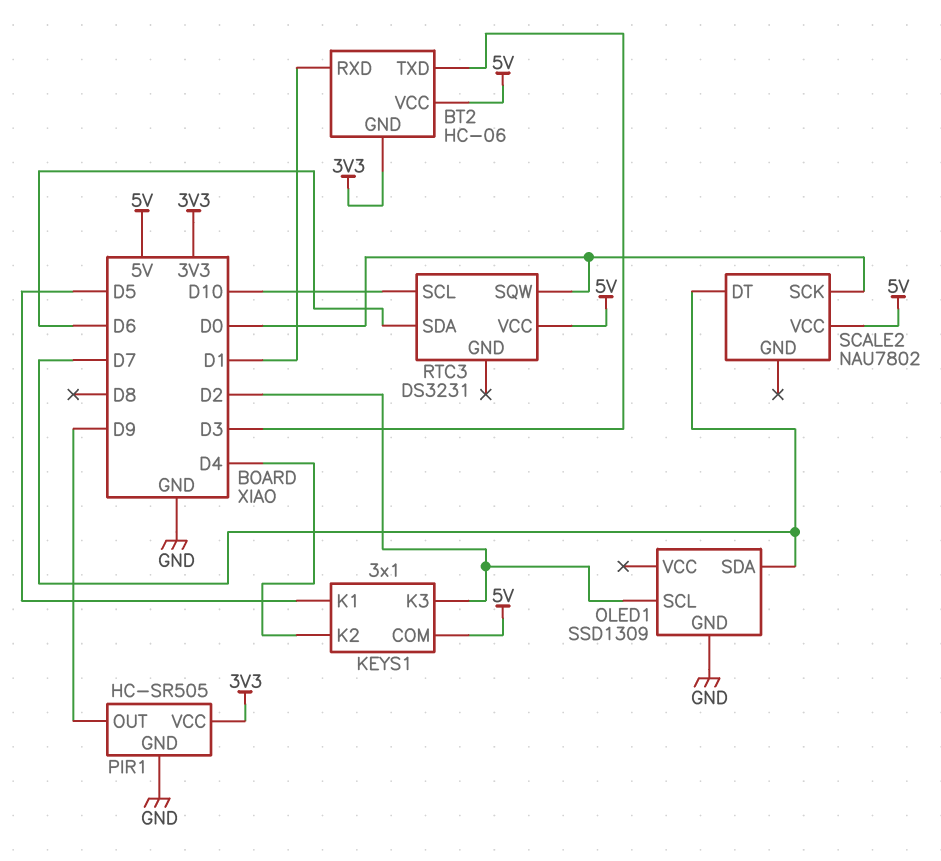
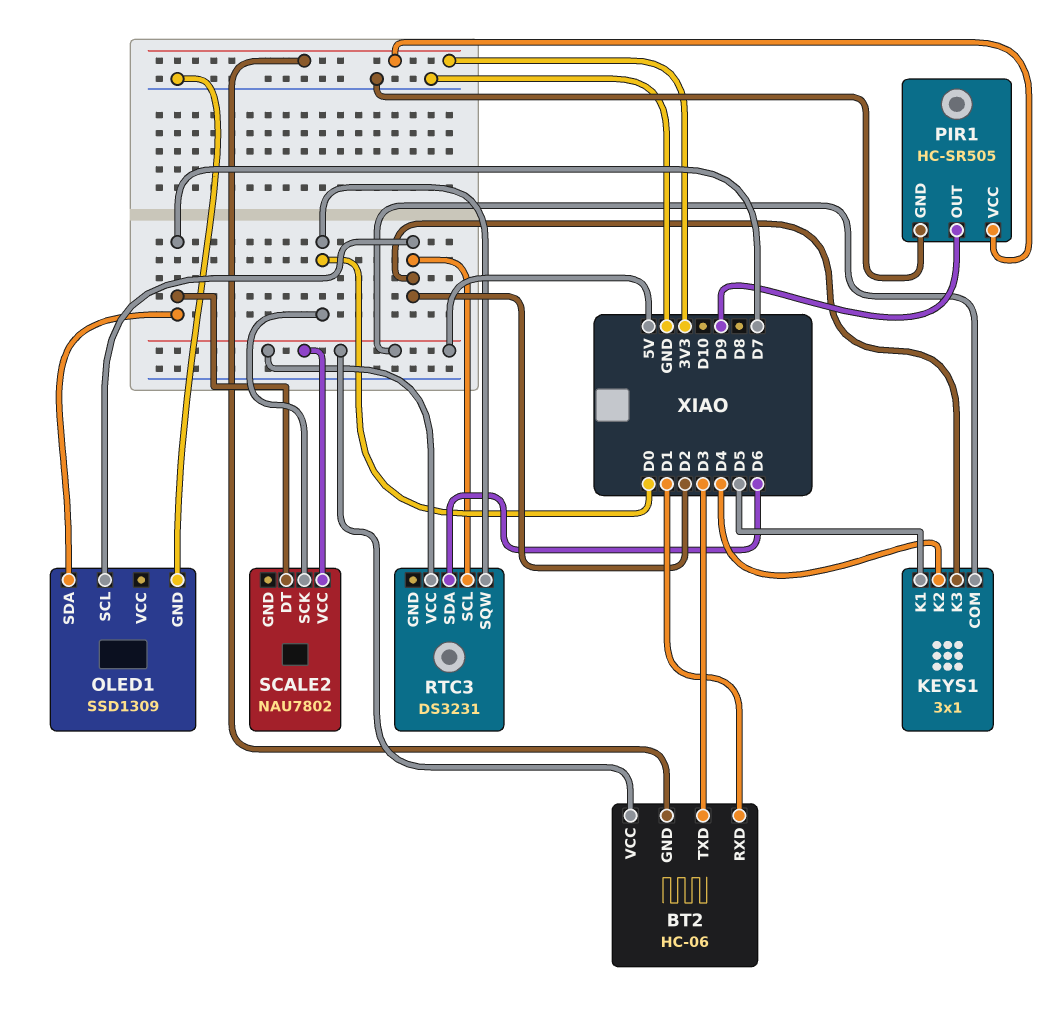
RTC3 pin SCL: D10 -> D2

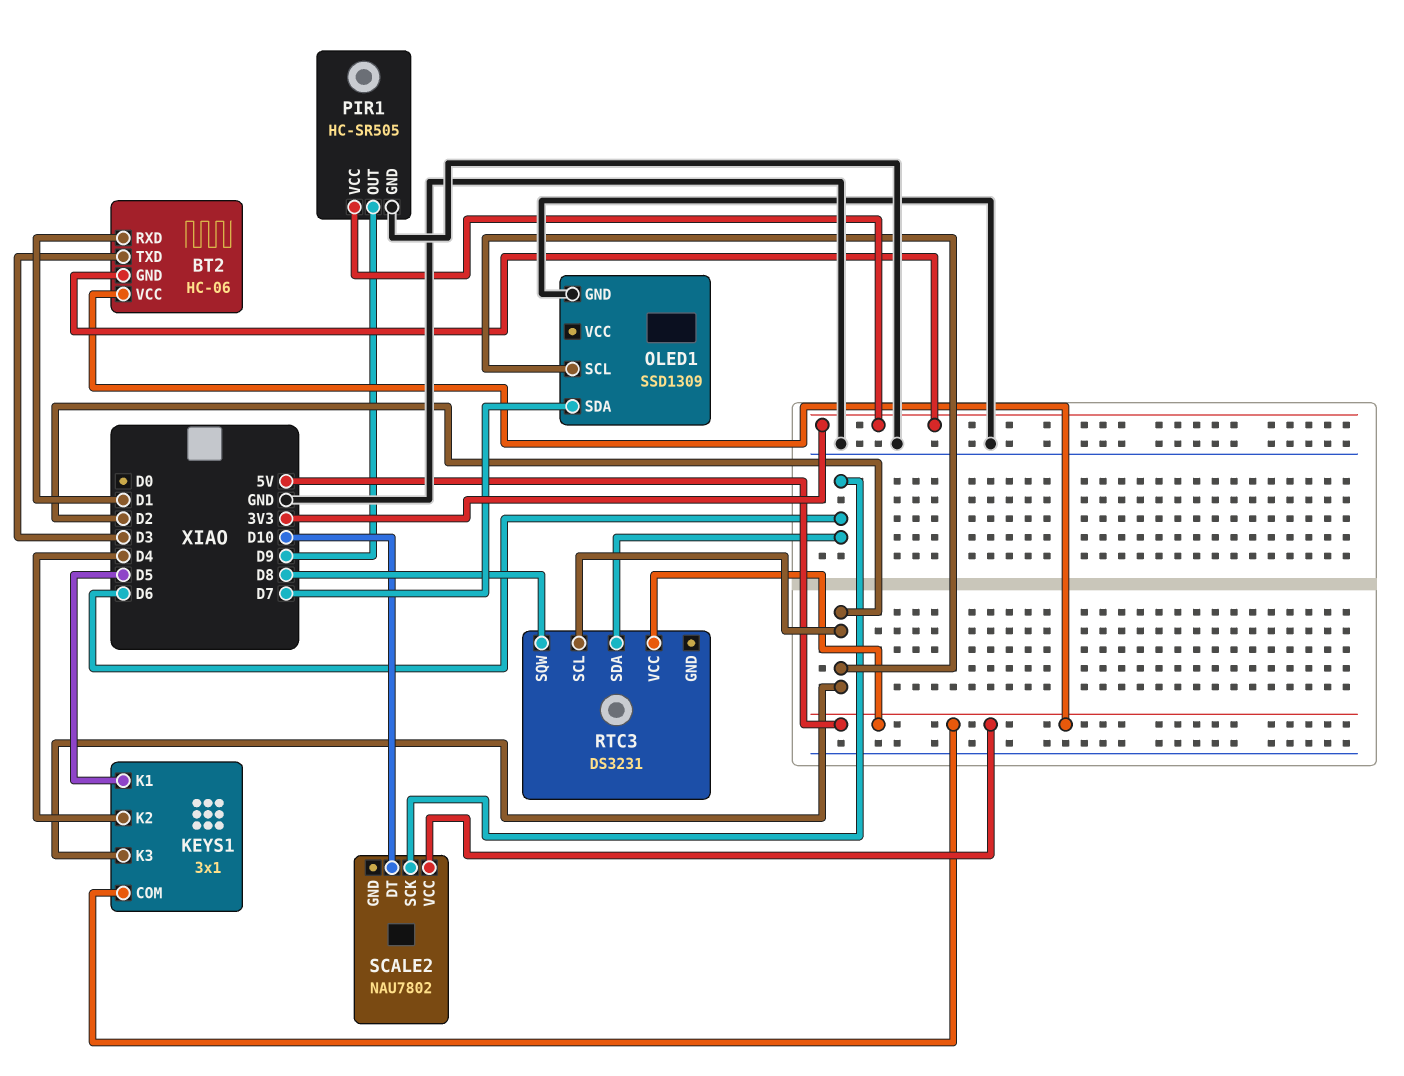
RTC3 pin SQW: D0 -> D8
SCALE2 pin DT: D7 -> D10
SCALE2 pin SCK: D0 -> D6

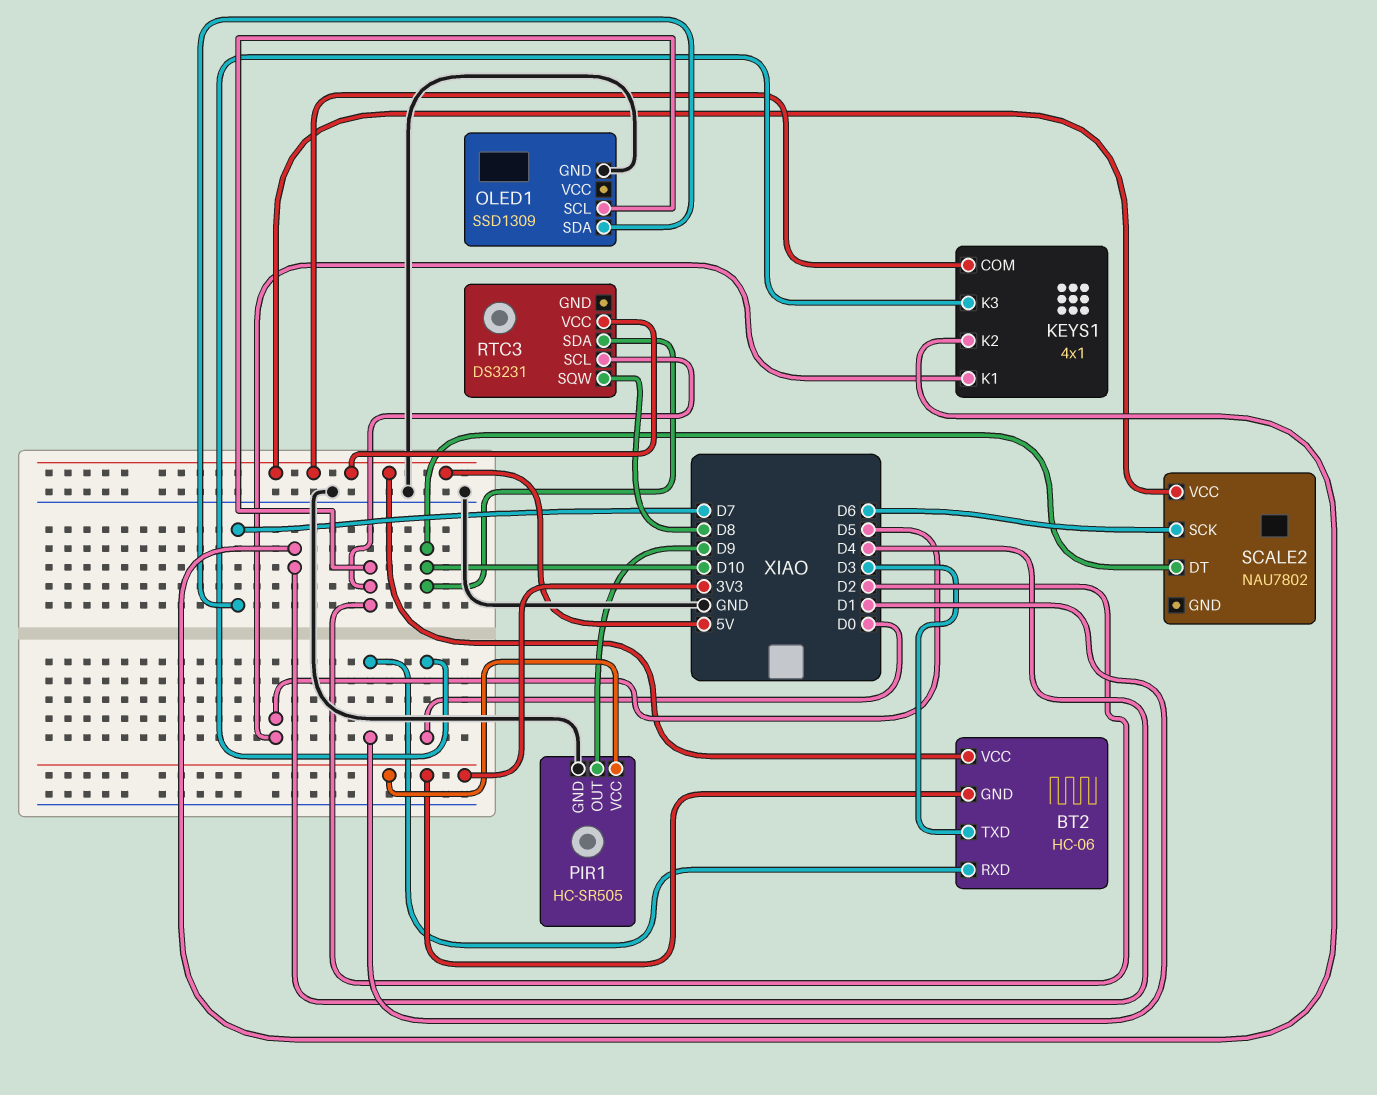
KEYS1: 3x1 -> 4x1
KEYS1 pin K3: D2 -> D0
RTC3 pin SDA: D6 -> D10

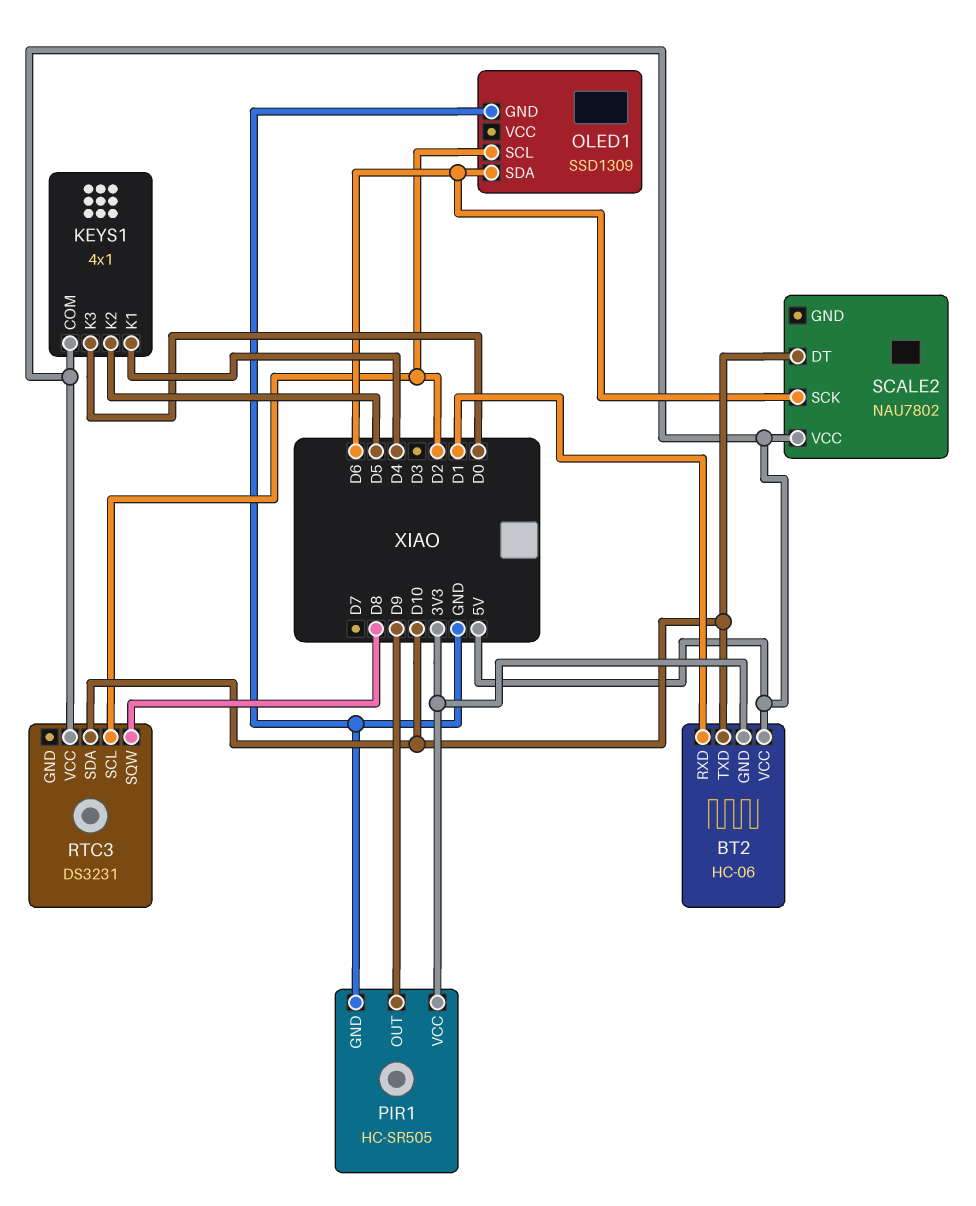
BT2 pin TXD: D3 -> D10
KEYS1 pin K1: D5 -> D4
KEYS1 pin K2: D4 -> D5
OLED1 pin SDA: D7 -> D6

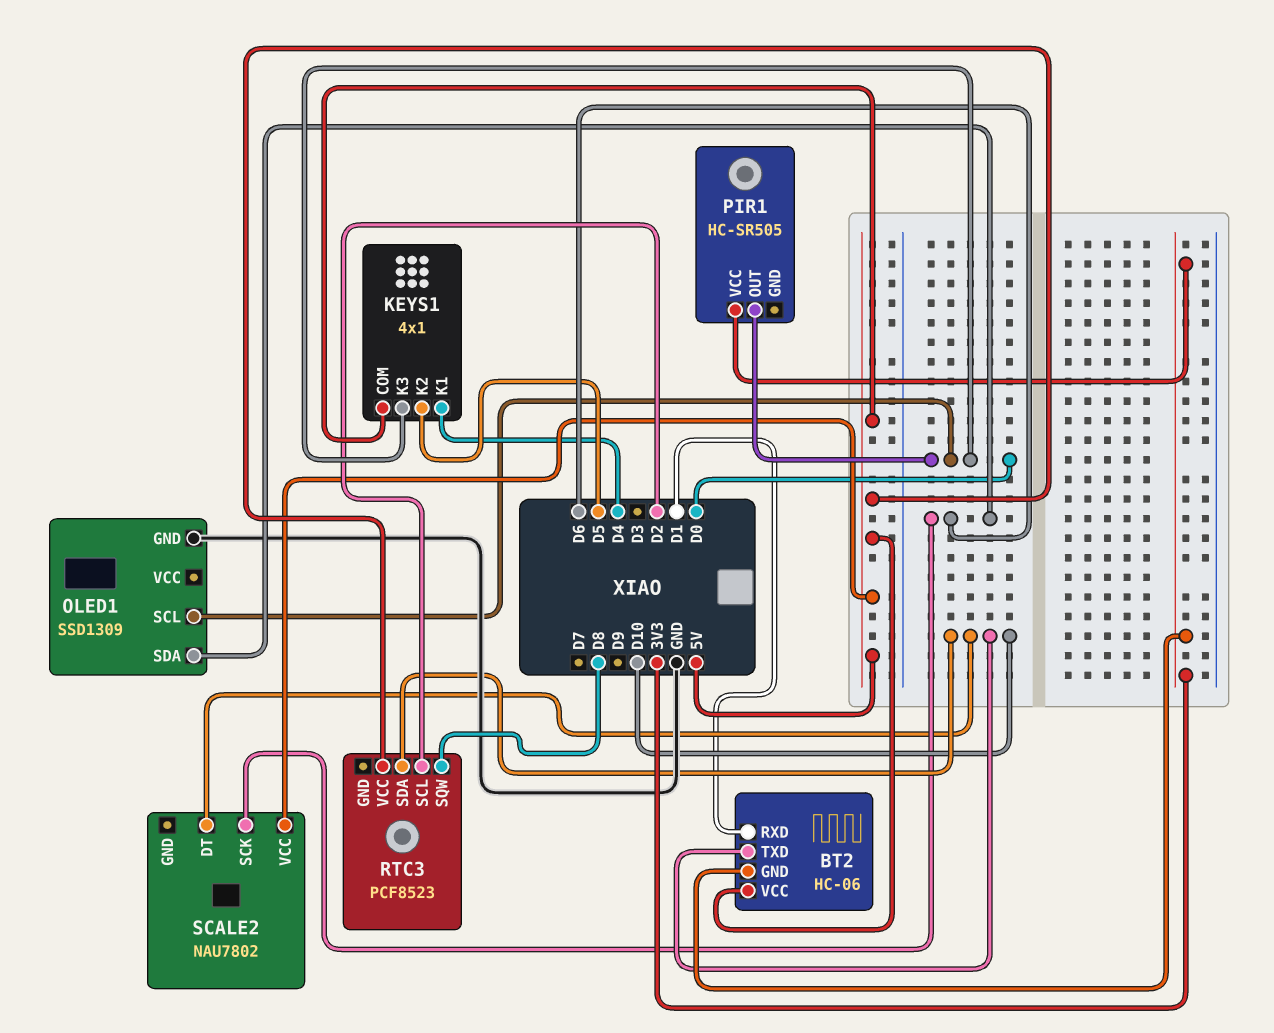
OLED1 pin SCL: D2 -> D0
PIR1 pin GND: GND -> none
PIR1 pin OUT: D9 -> D0
RTC3: DS3231 -> PCF8523

